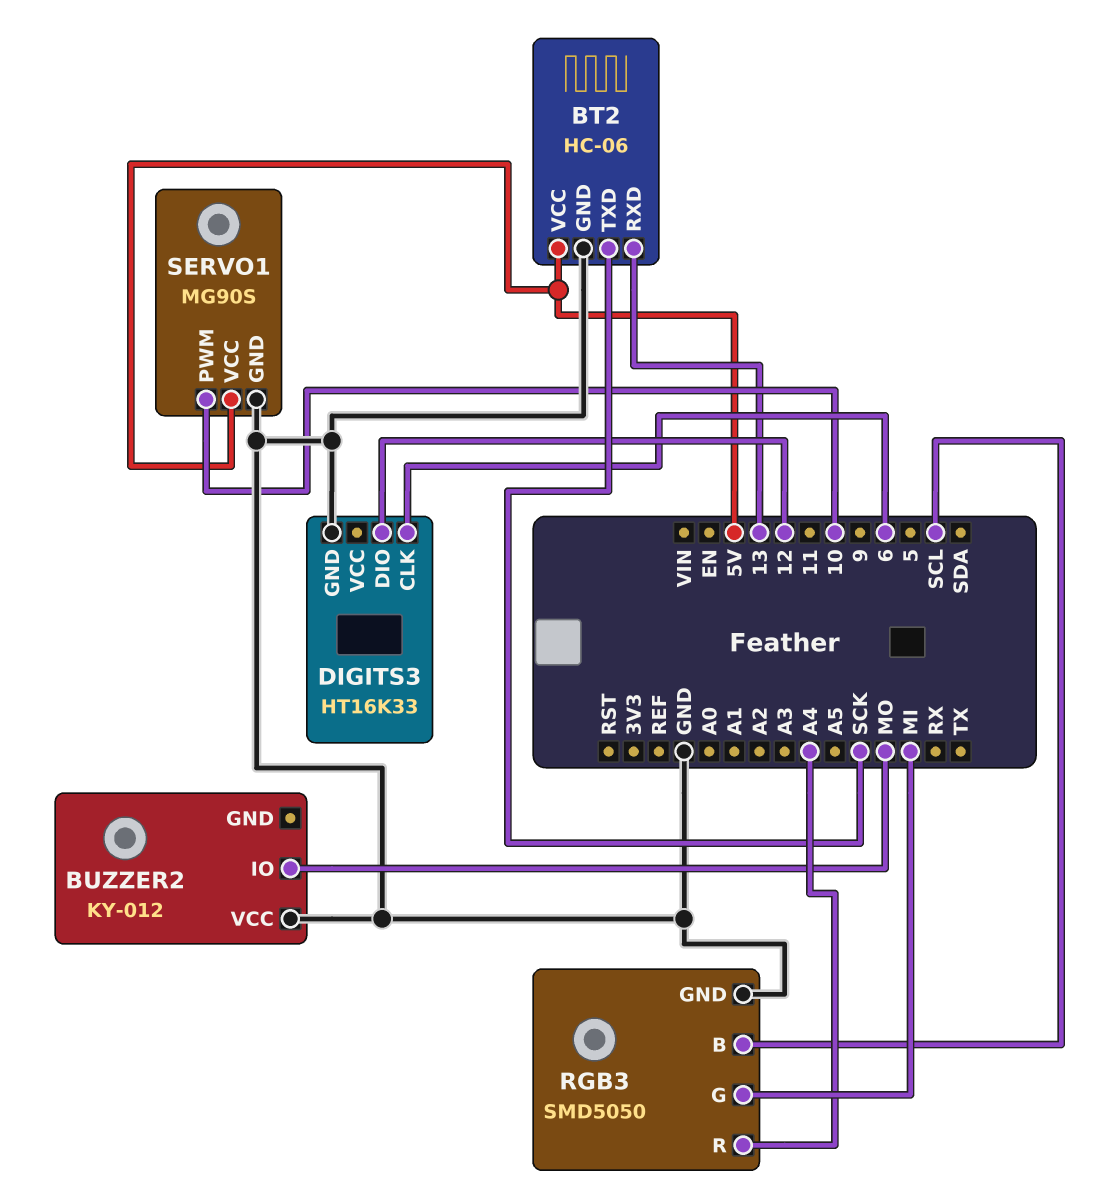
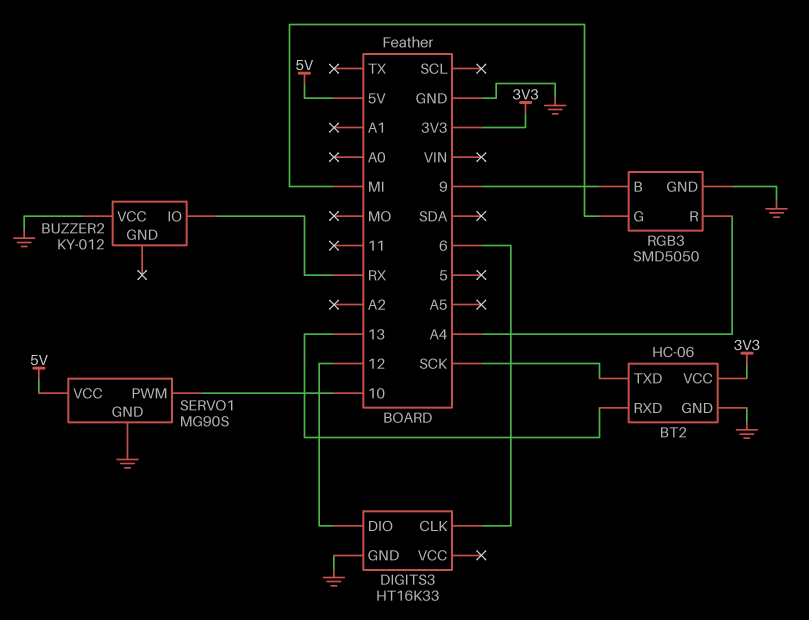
BT2 pin VCC: 5V -> 3V3
BUZZER2 pin IO: MO -> RX
RGB3 pin B: SCL -> 9

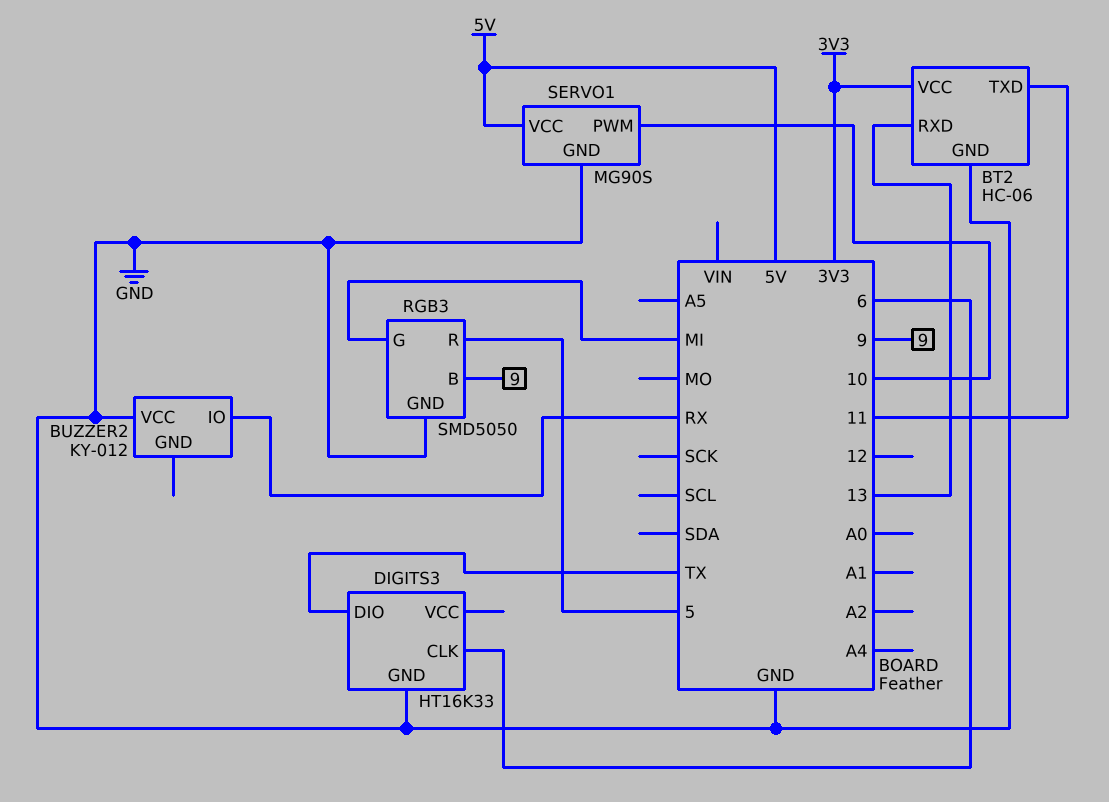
BT2 pin TXD: SCK -> 11
DIGITS3 pin DIO: 12 -> TX
RGB3 pin R: A4 -> 5

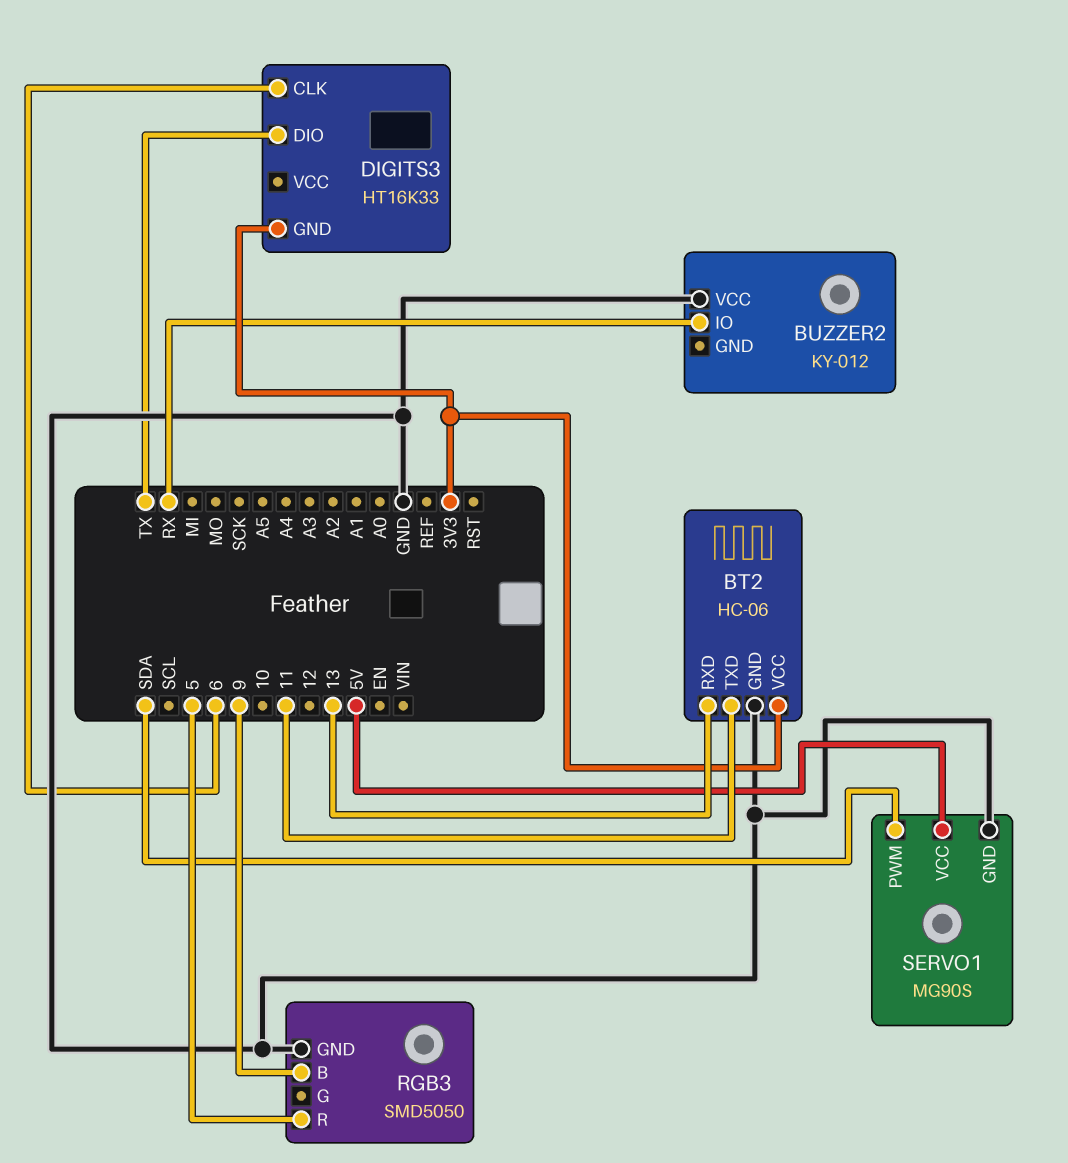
DIGITS3 pin GND: GND -> 3V3
RGB3 pin G: MI -> none
SERVO1 pin PWM: 10 -> SDA

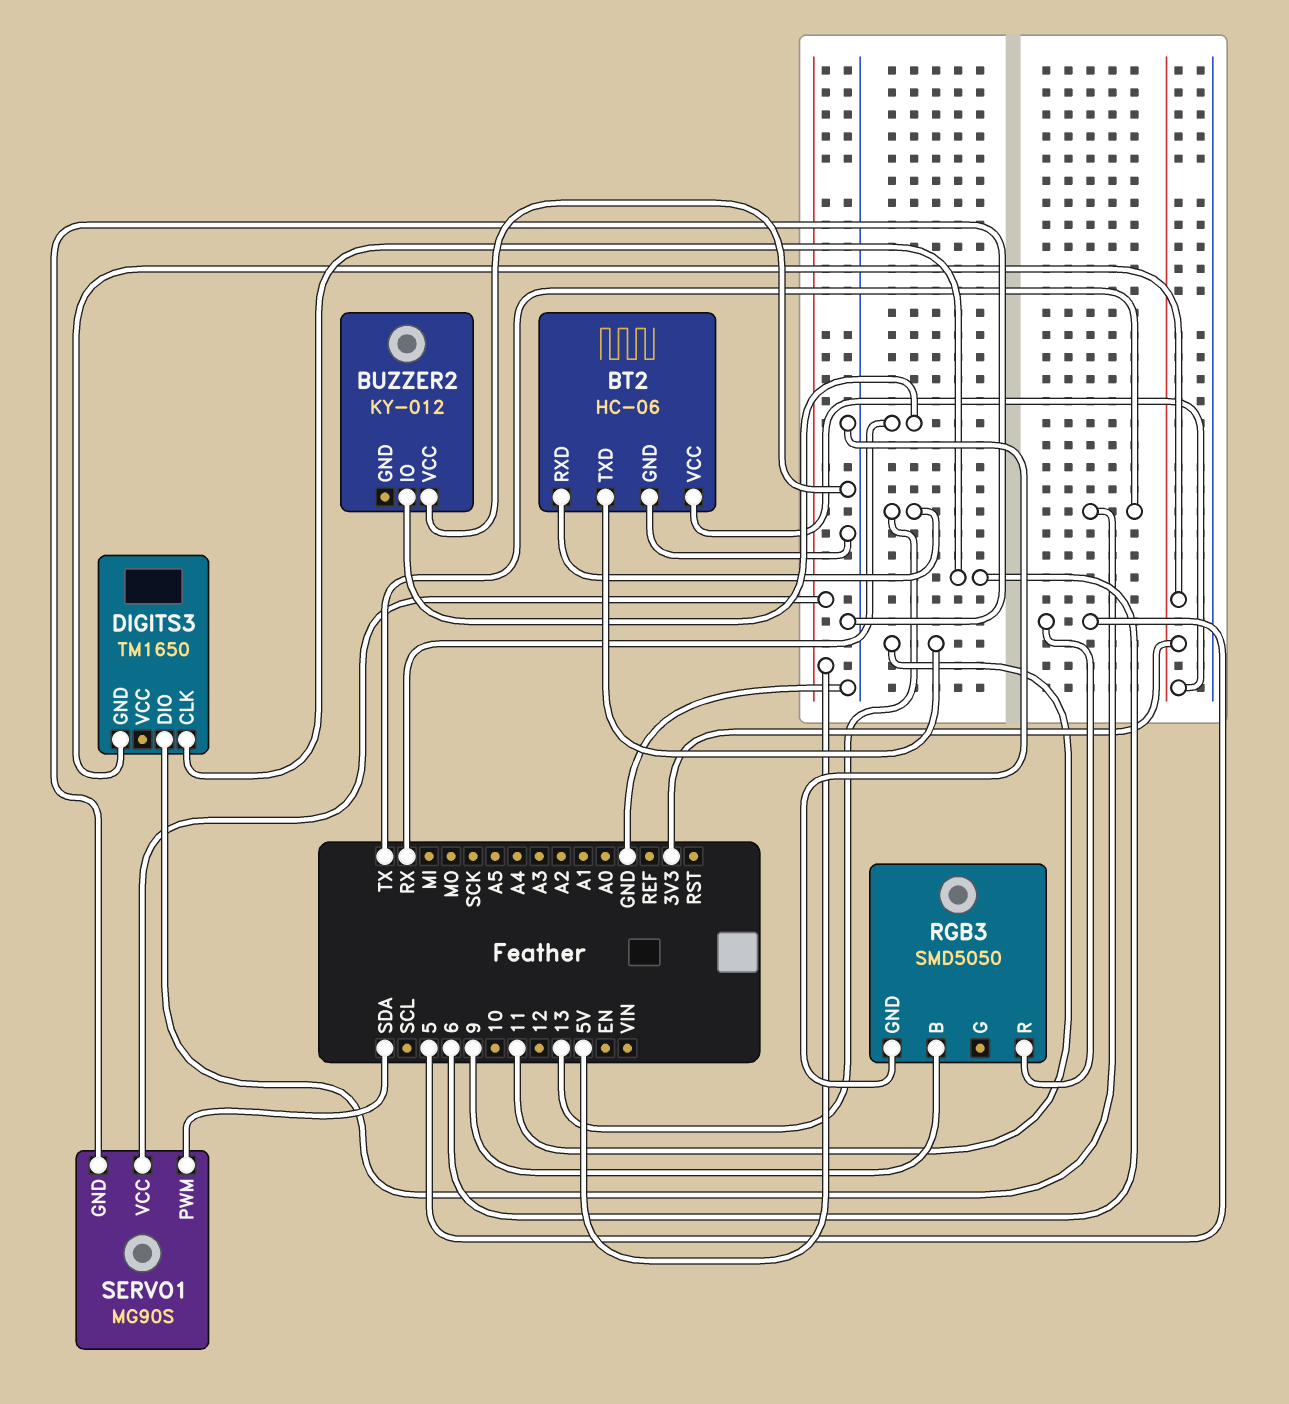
DIGITS3: HT16K33 -> TM1650

